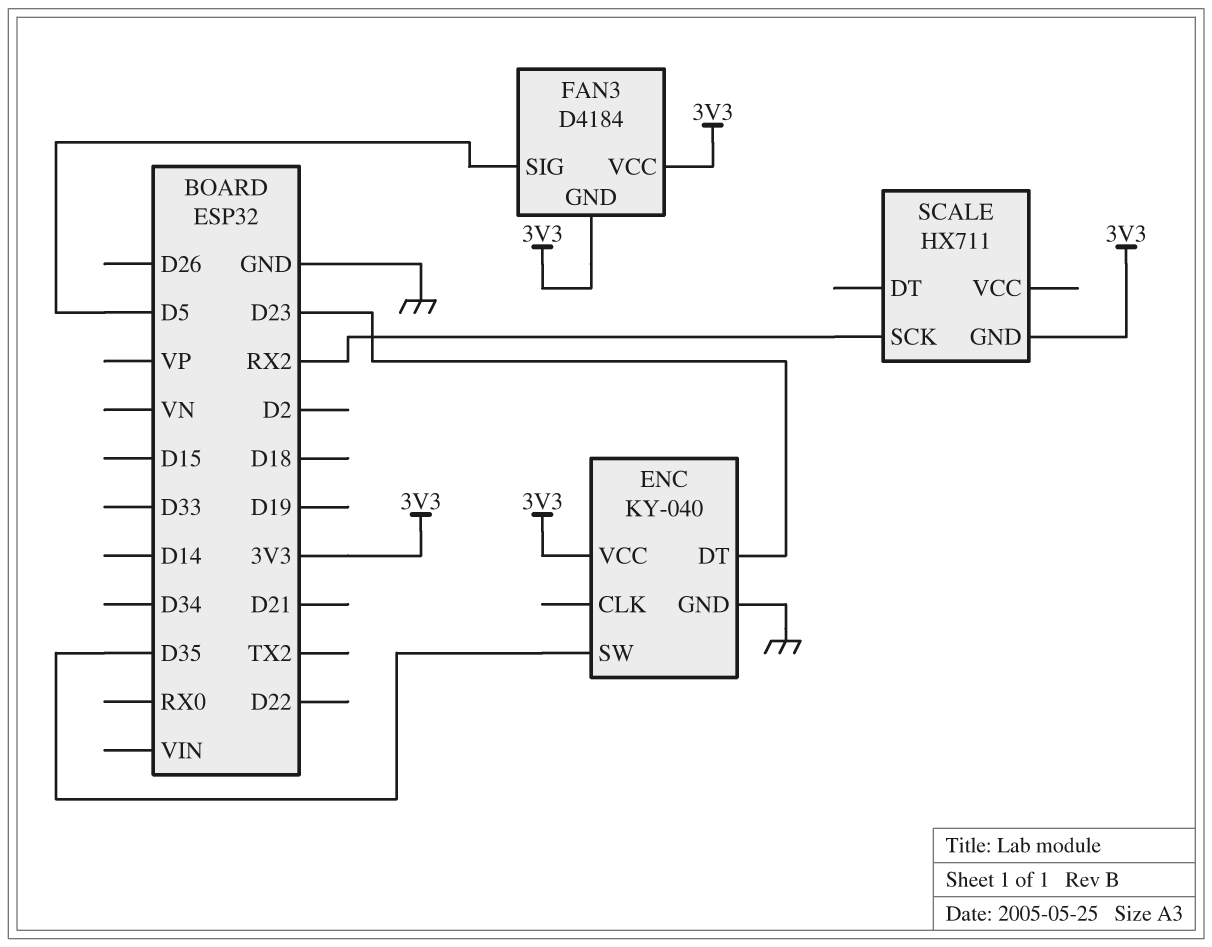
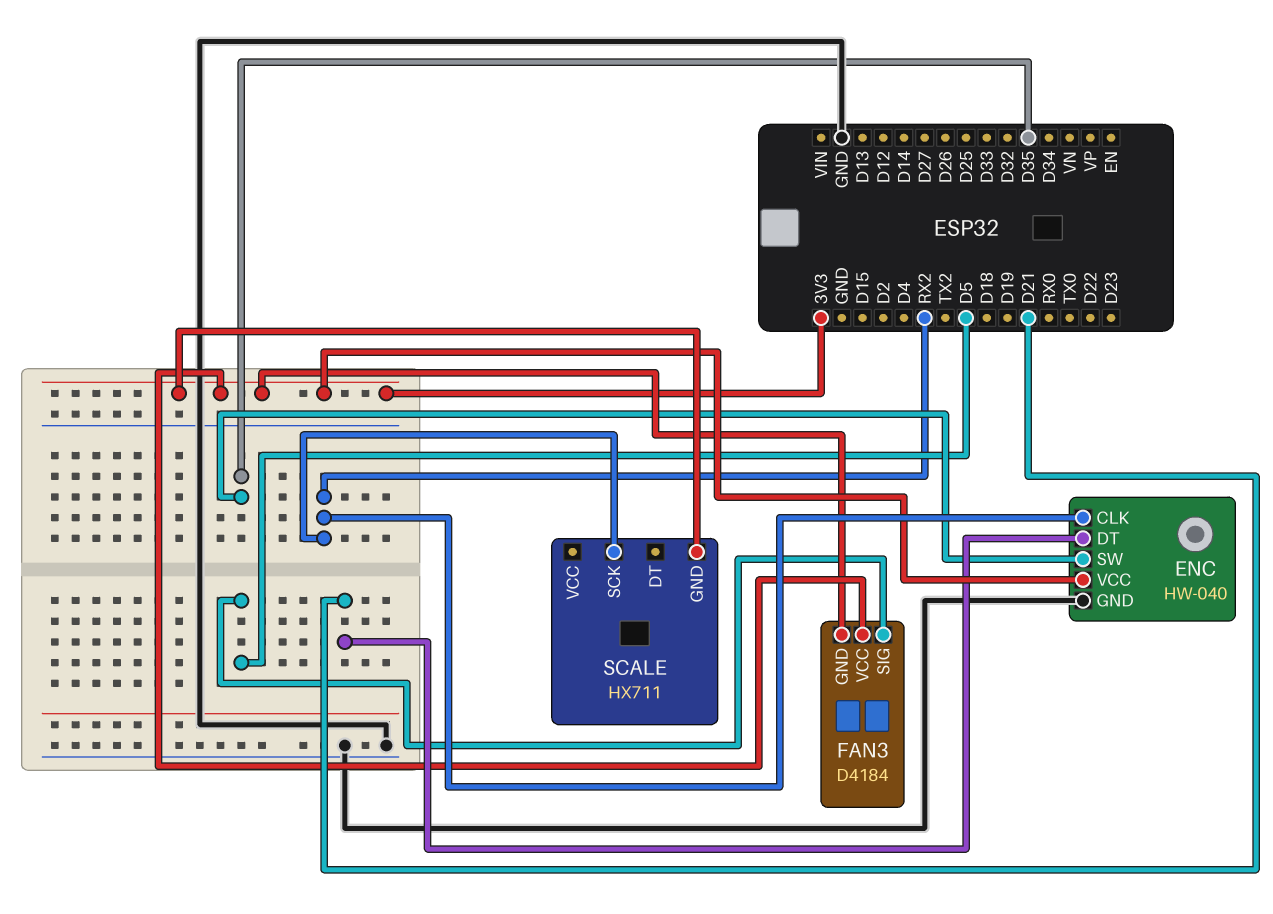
ENC: KY-040 -> HW-040
ENC pin CLK: none -> RX2
ENC pin DT: D23 -> D21

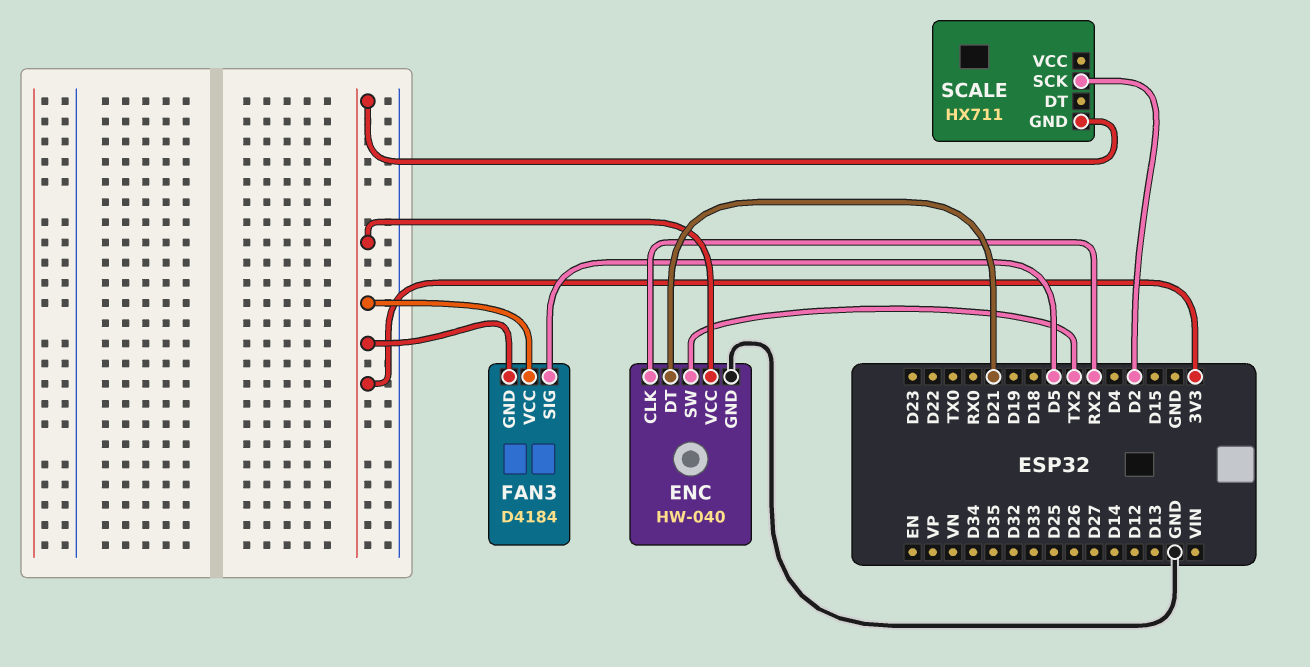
ENC pin SW: D35 -> TX2
SCALE pin SCK: RX2 -> D2

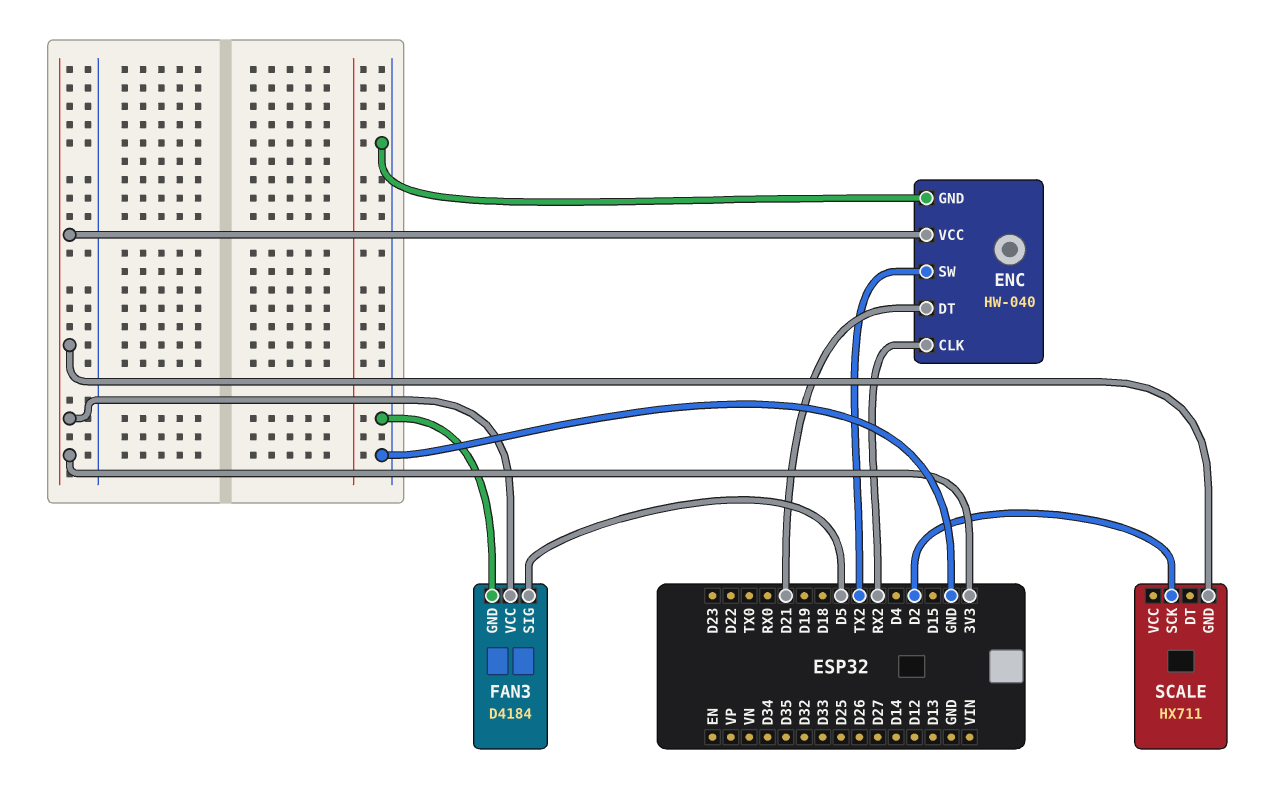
FAN3 pin GND: 3V3 -> GND

